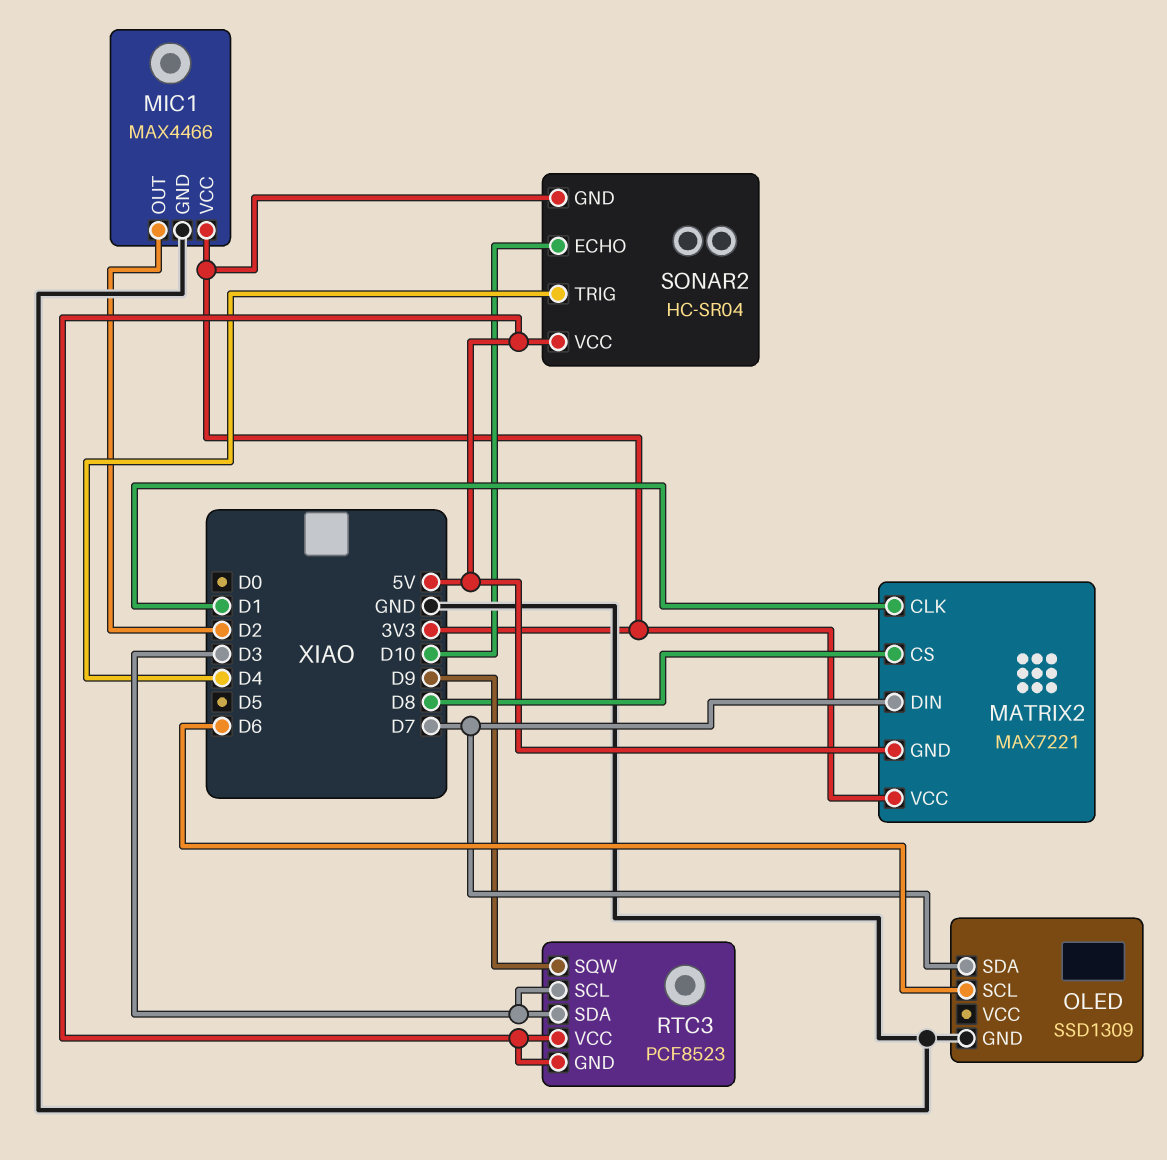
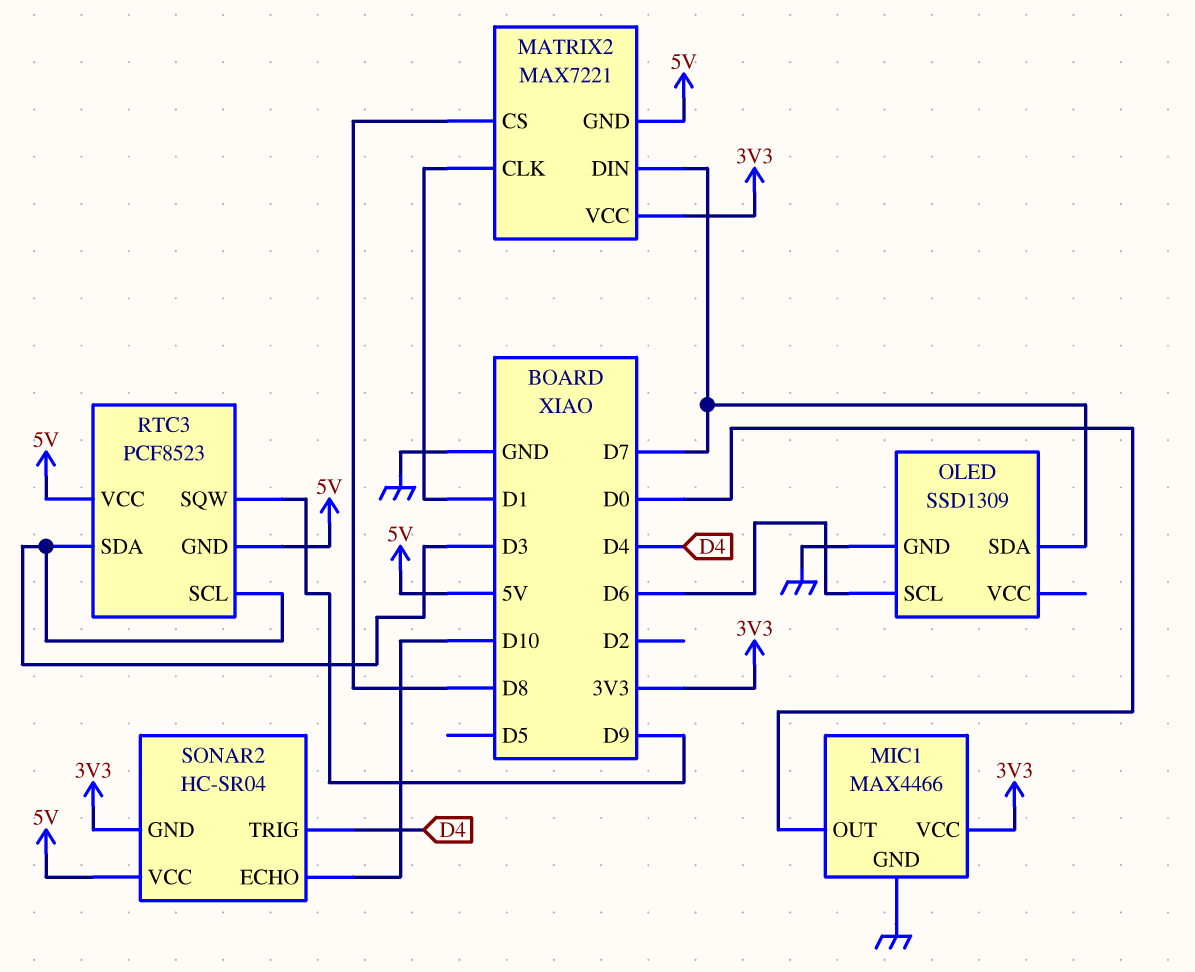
MIC1 pin OUT: D2 -> D0

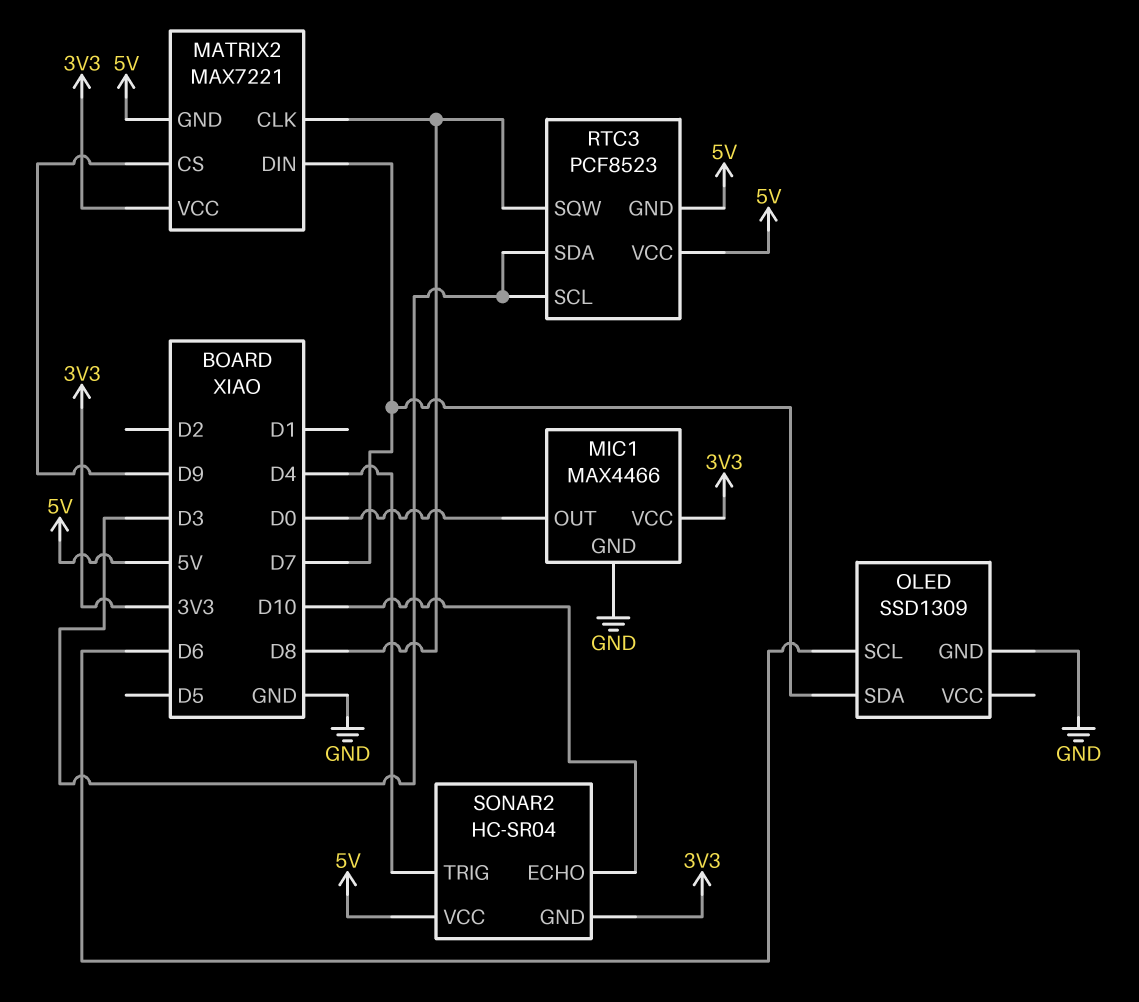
MATRIX2 pin CLK: D1 -> D8
MATRIX2 pin CS: D8 -> D9
RTC3 pin SQW: D9 -> D8

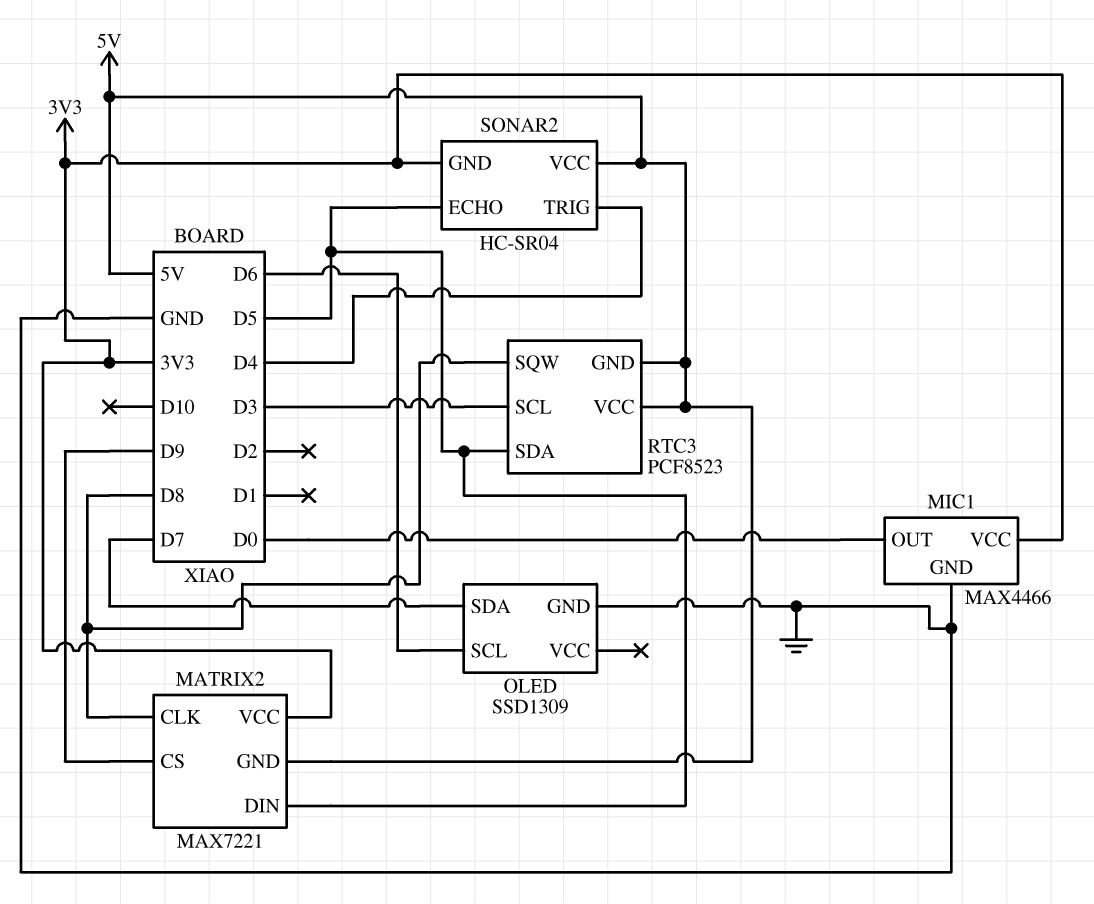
MATRIX2 pin DIN: D7 -> D5
RTC3 pin SDA: D3 -> D5
SONAR2 pin ECHO: D10 -> D5

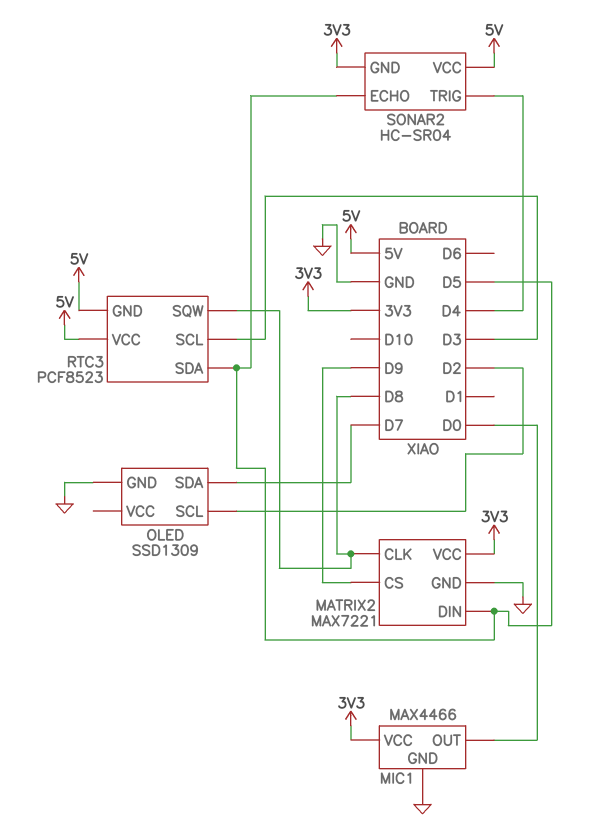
MATRIX2 pin GND: 5V -> GND
OLED pin SCL: D6 -> D2

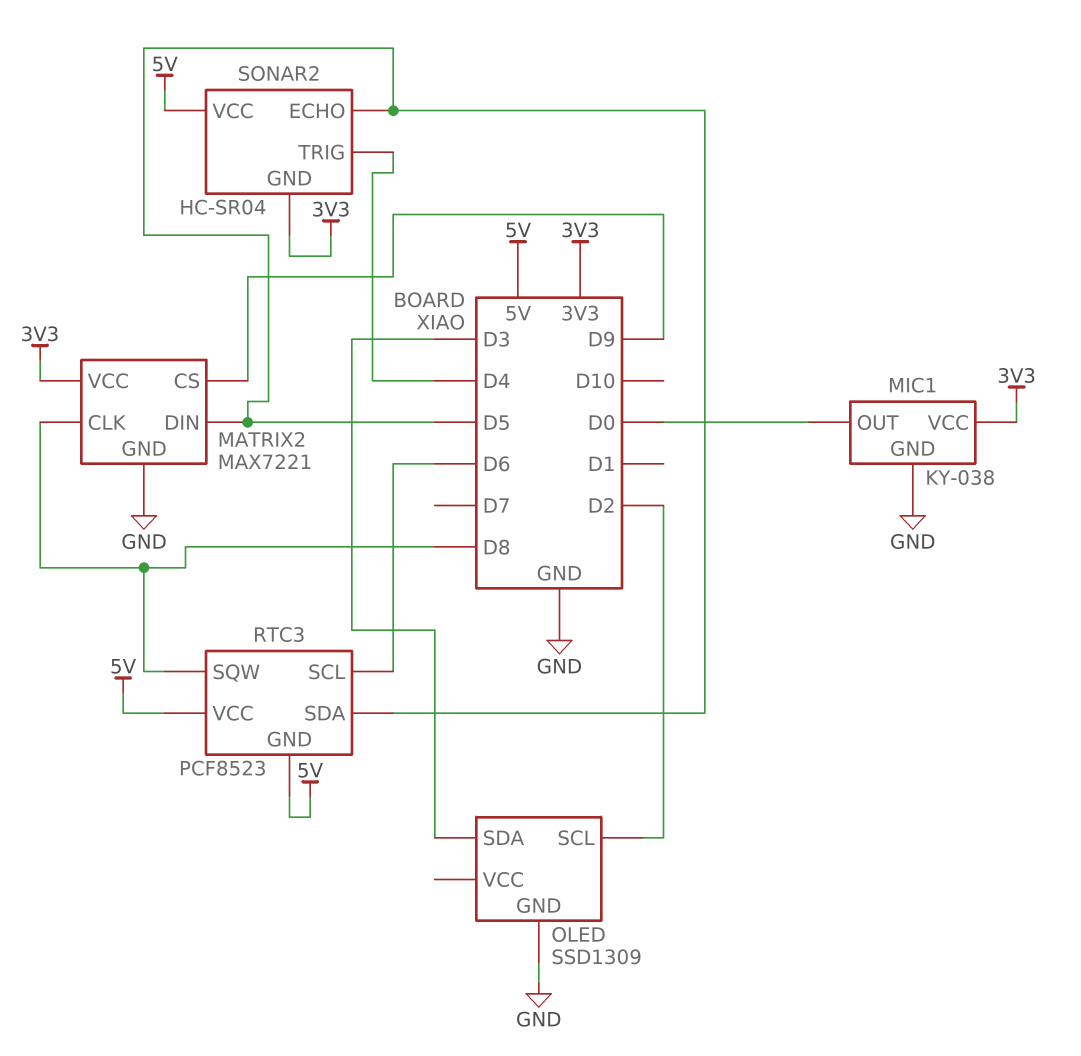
MIC1: MAX4466 -> KY-038
OLED pin SDA: D7 -> D3
RTC3 pin SCL: D3 -> D6

